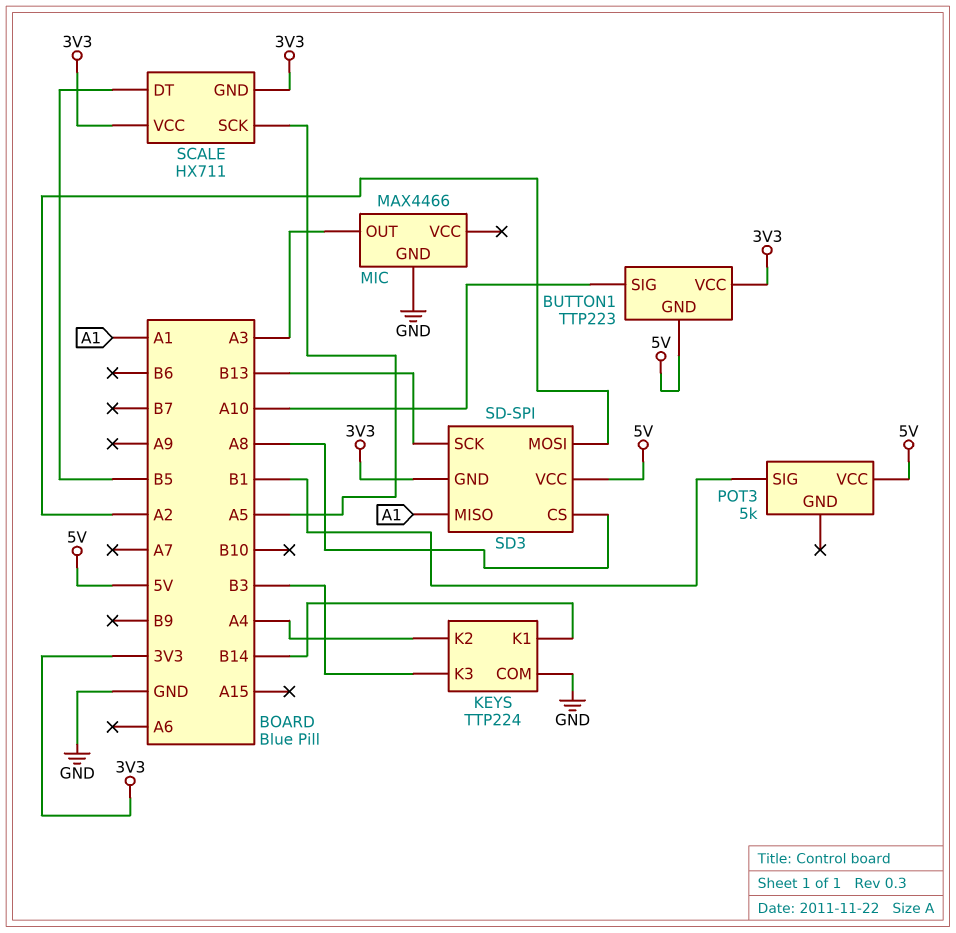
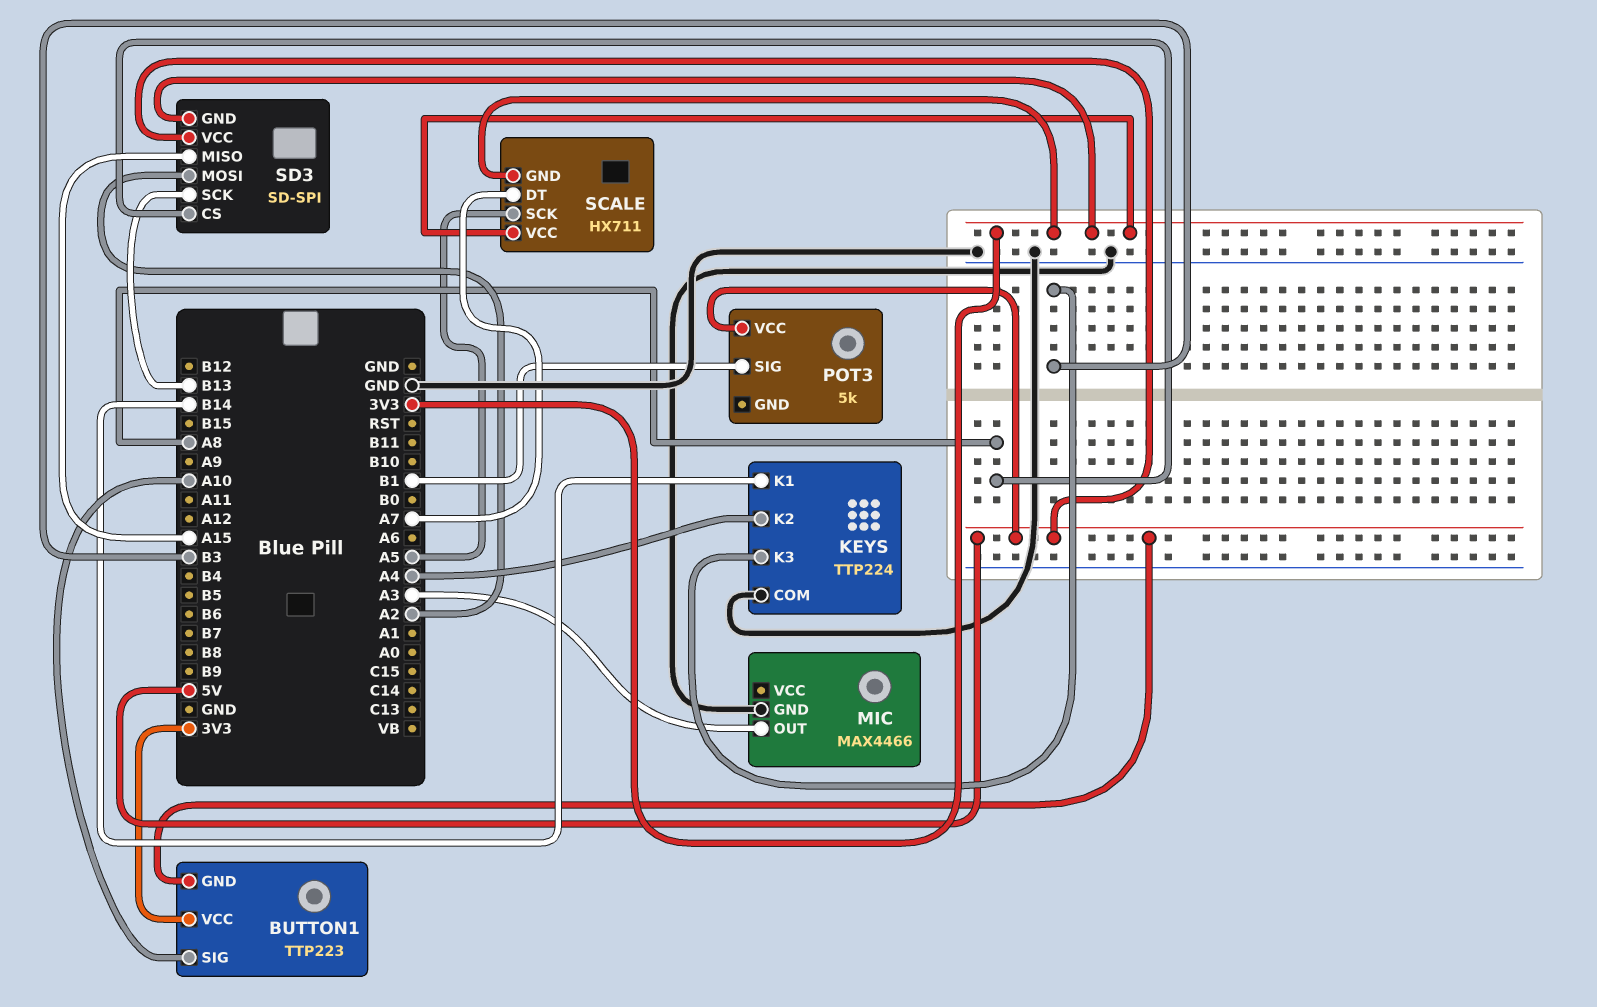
SCALE pin DT: B5 -> A7
SD3 pin MISO: A1 -> A15

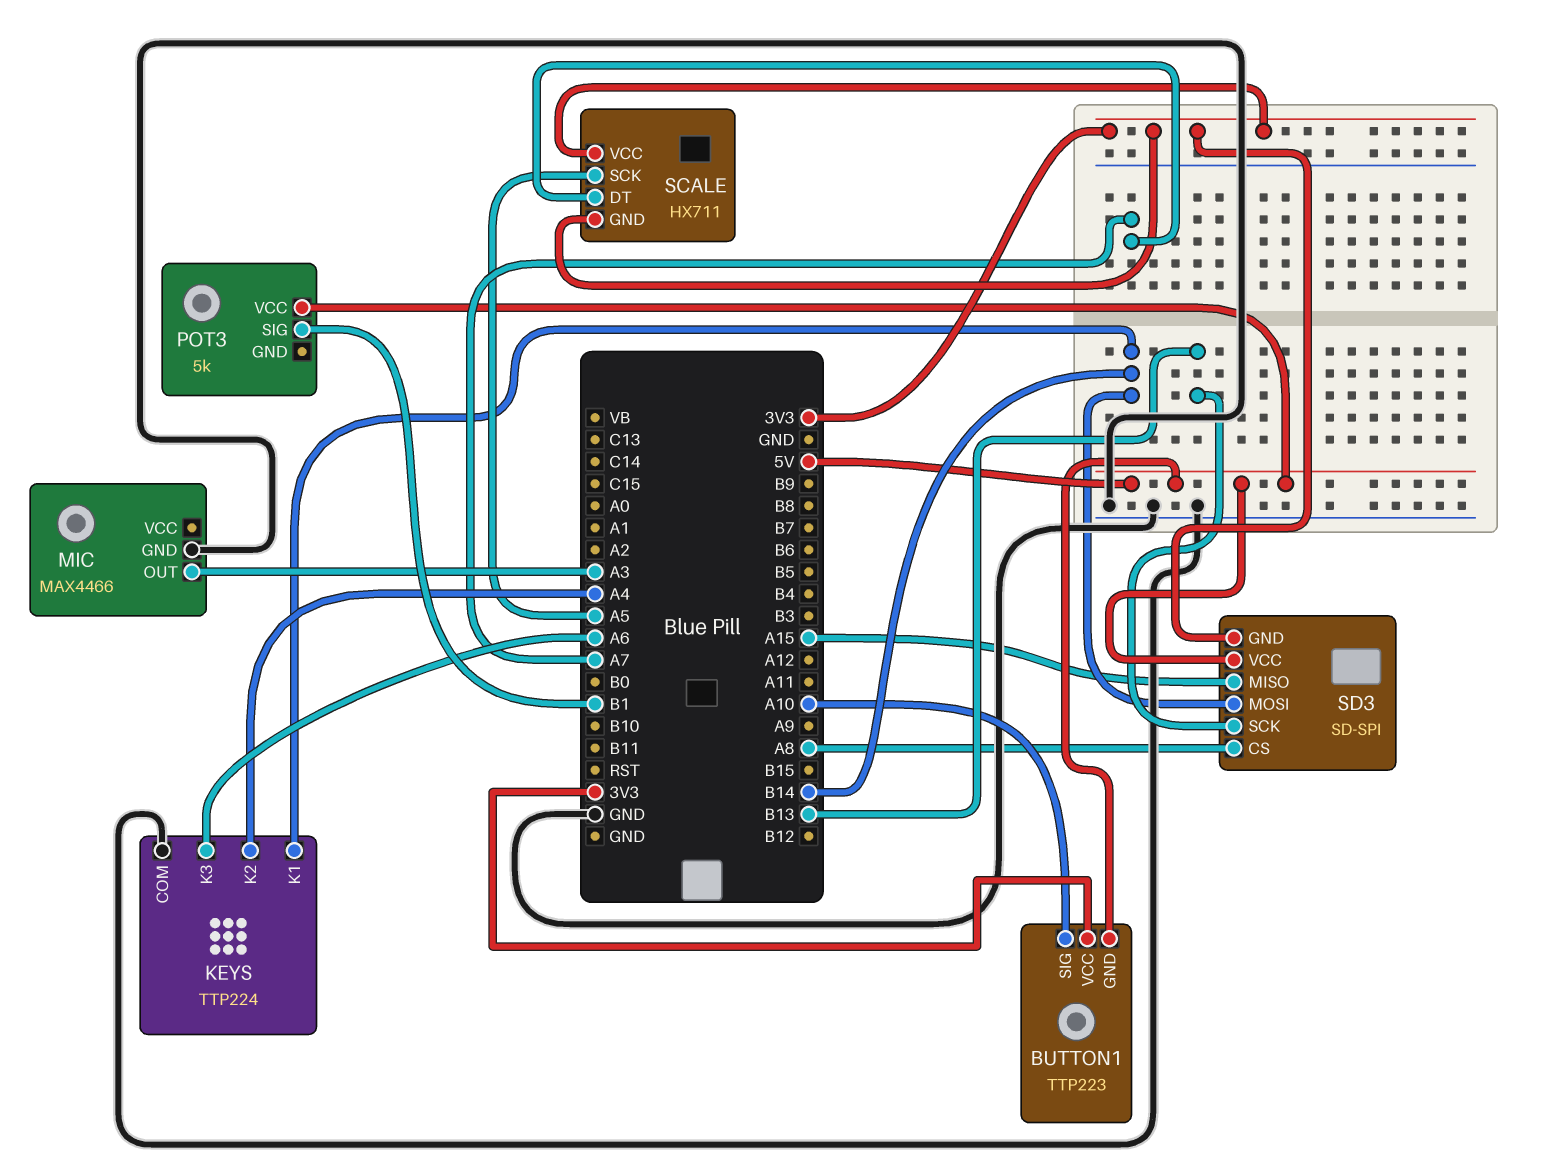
KEYS pin K3: B3 -> A6
SD3 pin MOSI: A2 -> B14

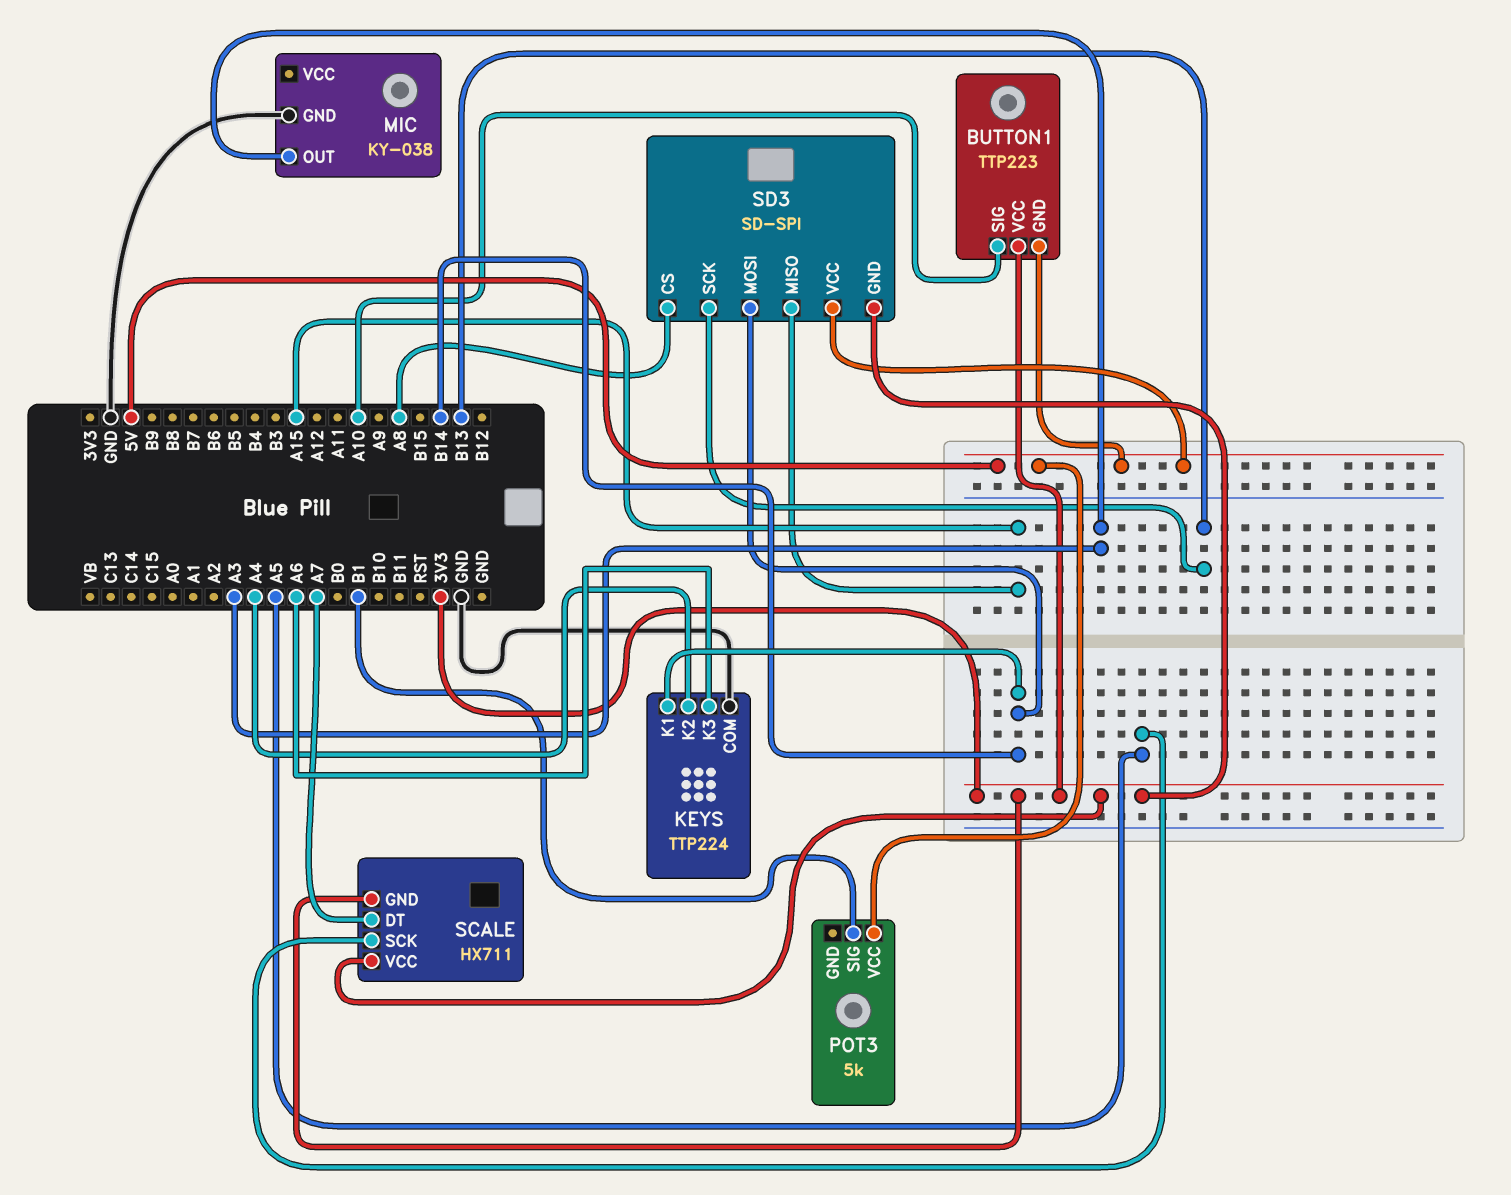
MIC: MAX4466 -> KY-038

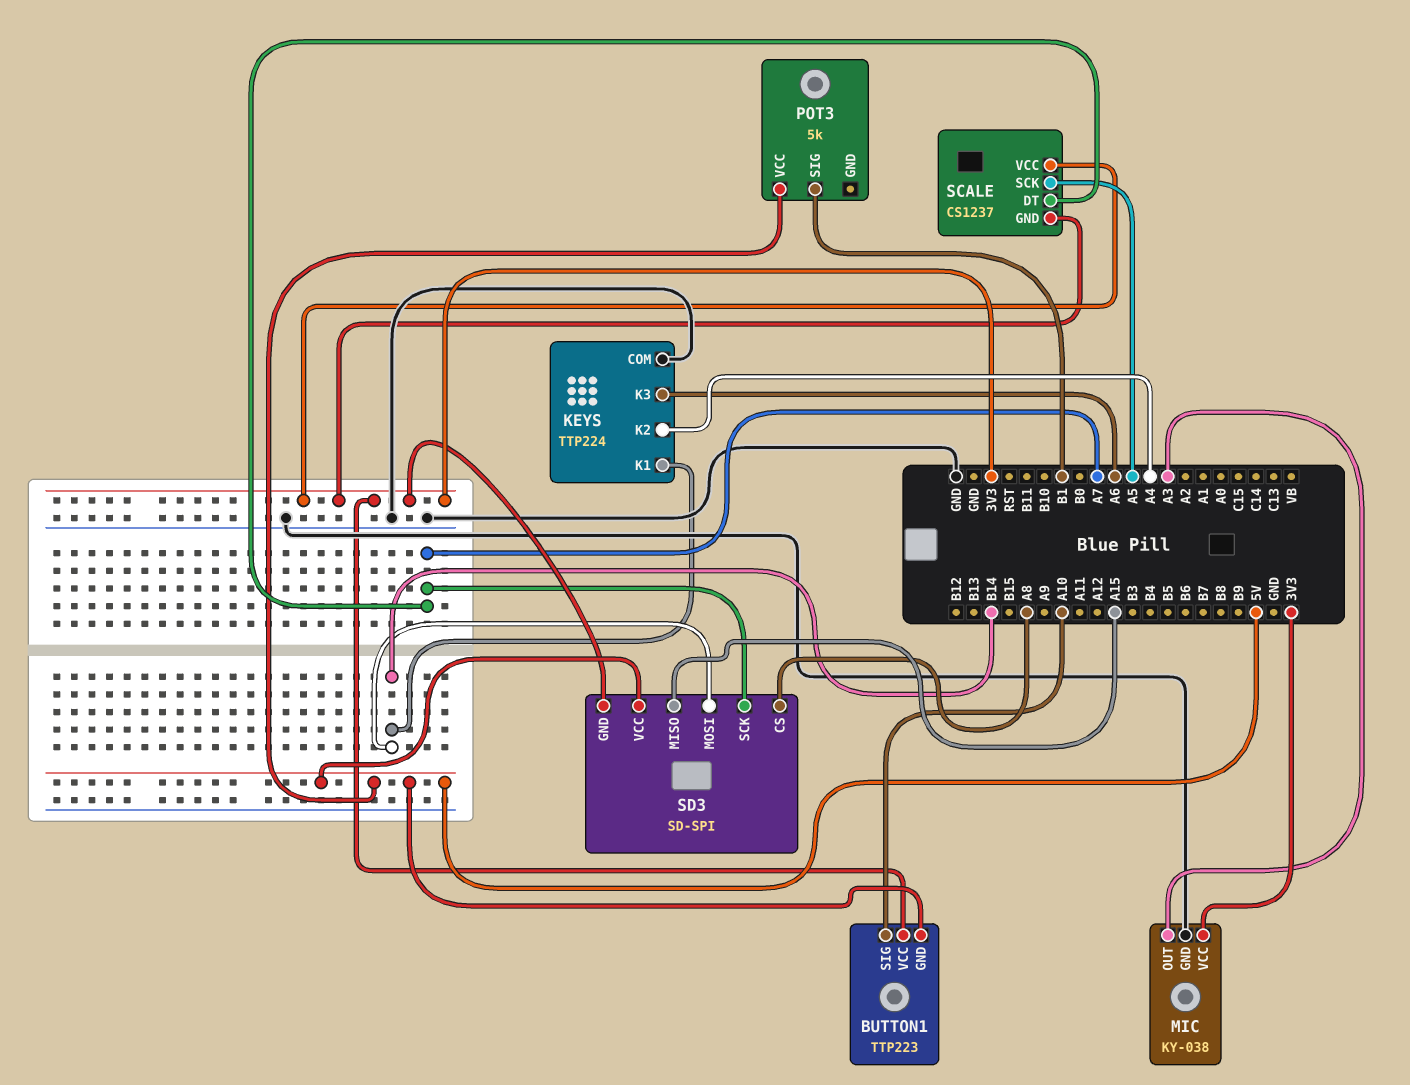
MIC pin VCC: none -> 3V3
SCALE: HX711 -> CS1237
SD3 pin SCK: B13 -> A7

